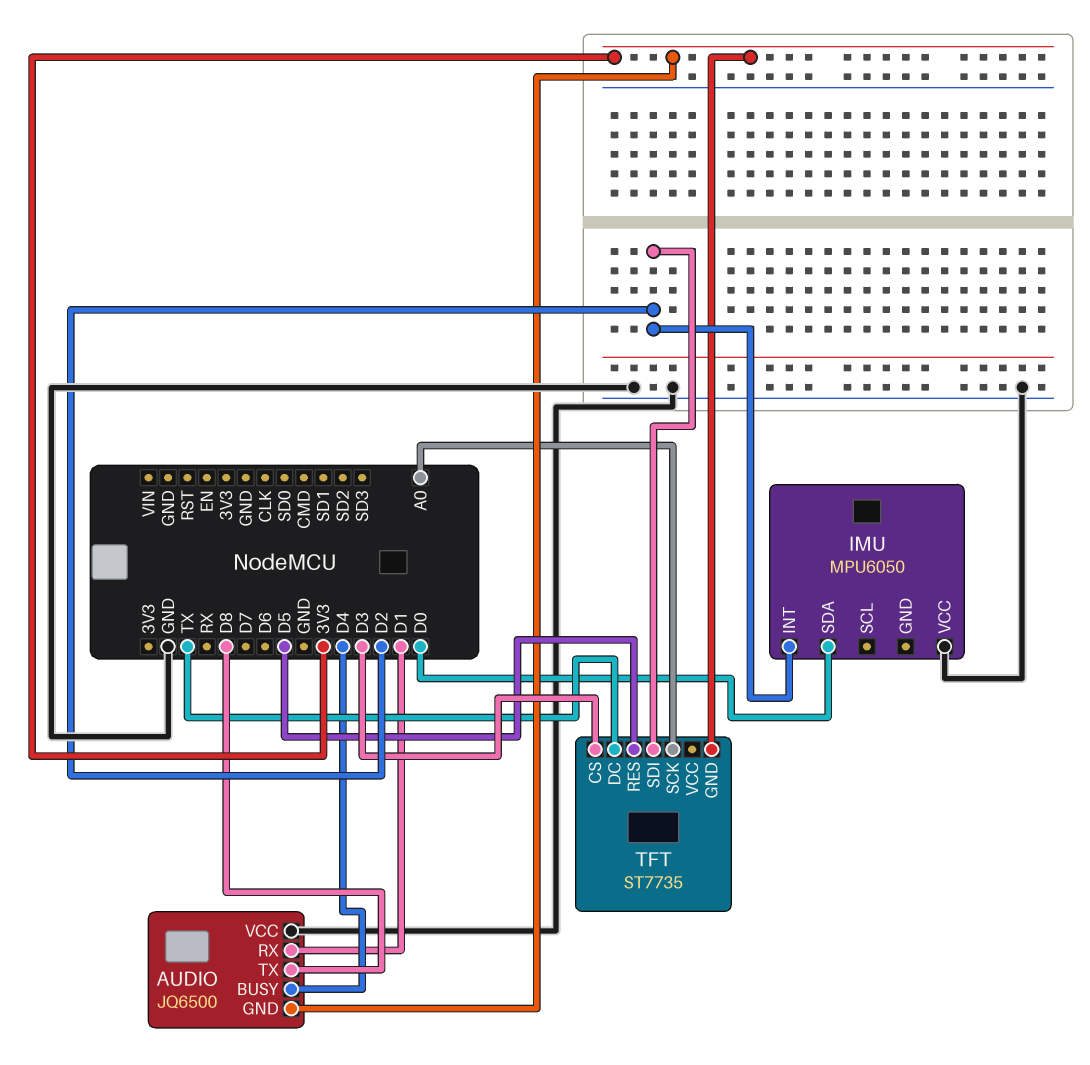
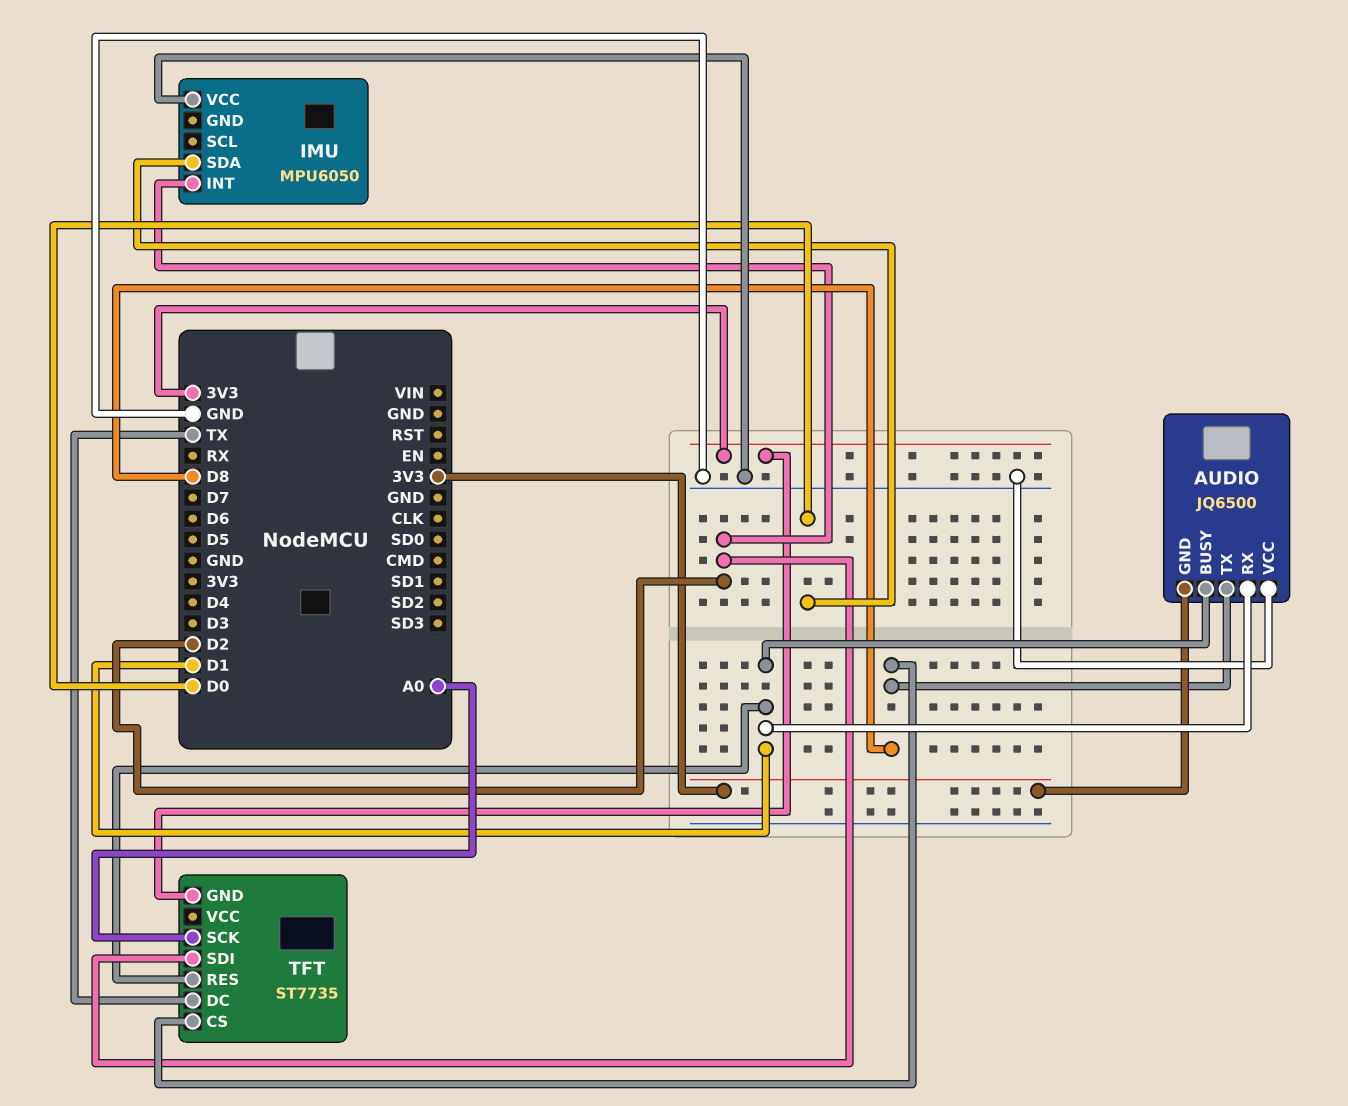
AUDIO pin BUSY: D4 -> D1
TFT pin CS: D3 -> D8
TFT pin RES: D5 -> D1

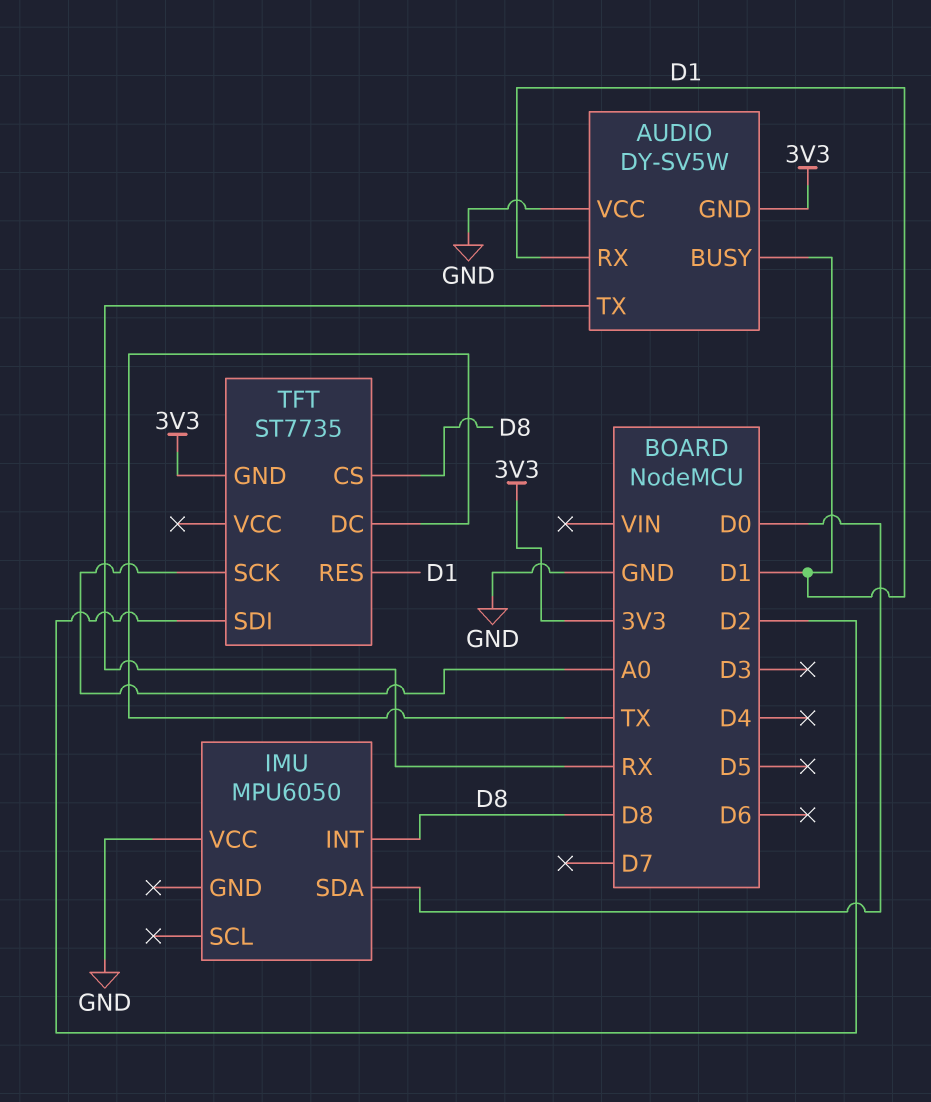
AUDIO: JQ6500 -> DY-SV5W
AUDIO pin TX: D8 -> RX
IMU pin INT: D2 -> D8

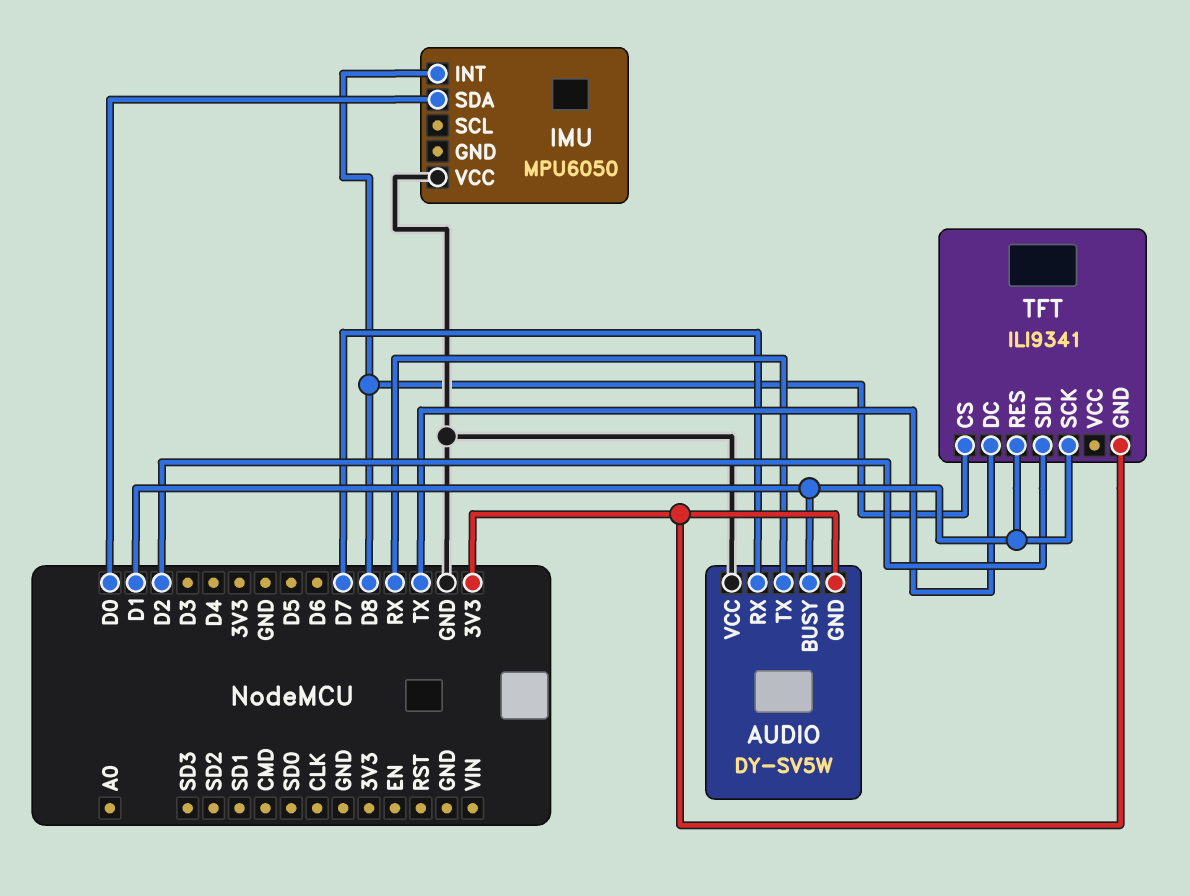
AUDIO pin RX: D1 -> D7
TFT: ST7735 -> ILI9341
TFT pin SCK: A0 -> D1

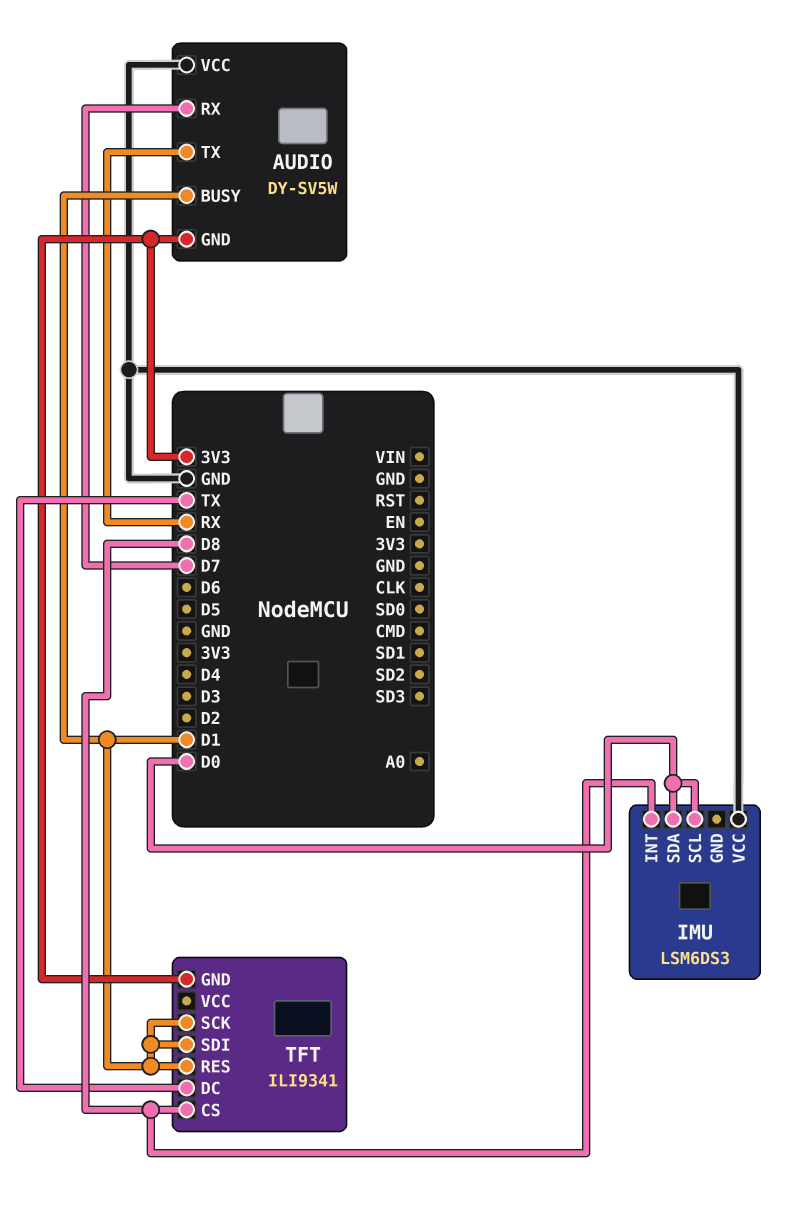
IMU: MPU6050 -> LSM6DS3
IMU pin SCL: none -> D0
TFT pin SDI: D2 -> D1

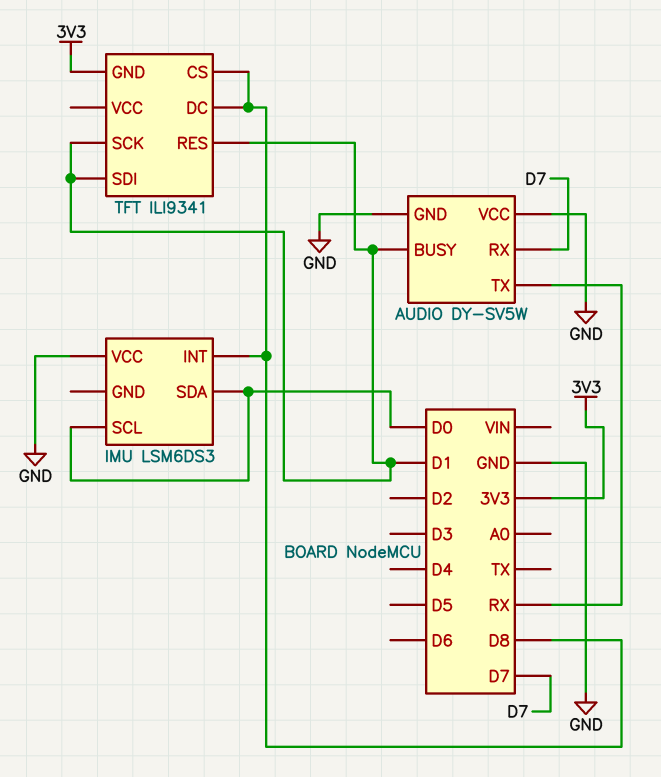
AUDIO pin GND: 3V3 -> GND
TFT pin DC: TX -> D8

